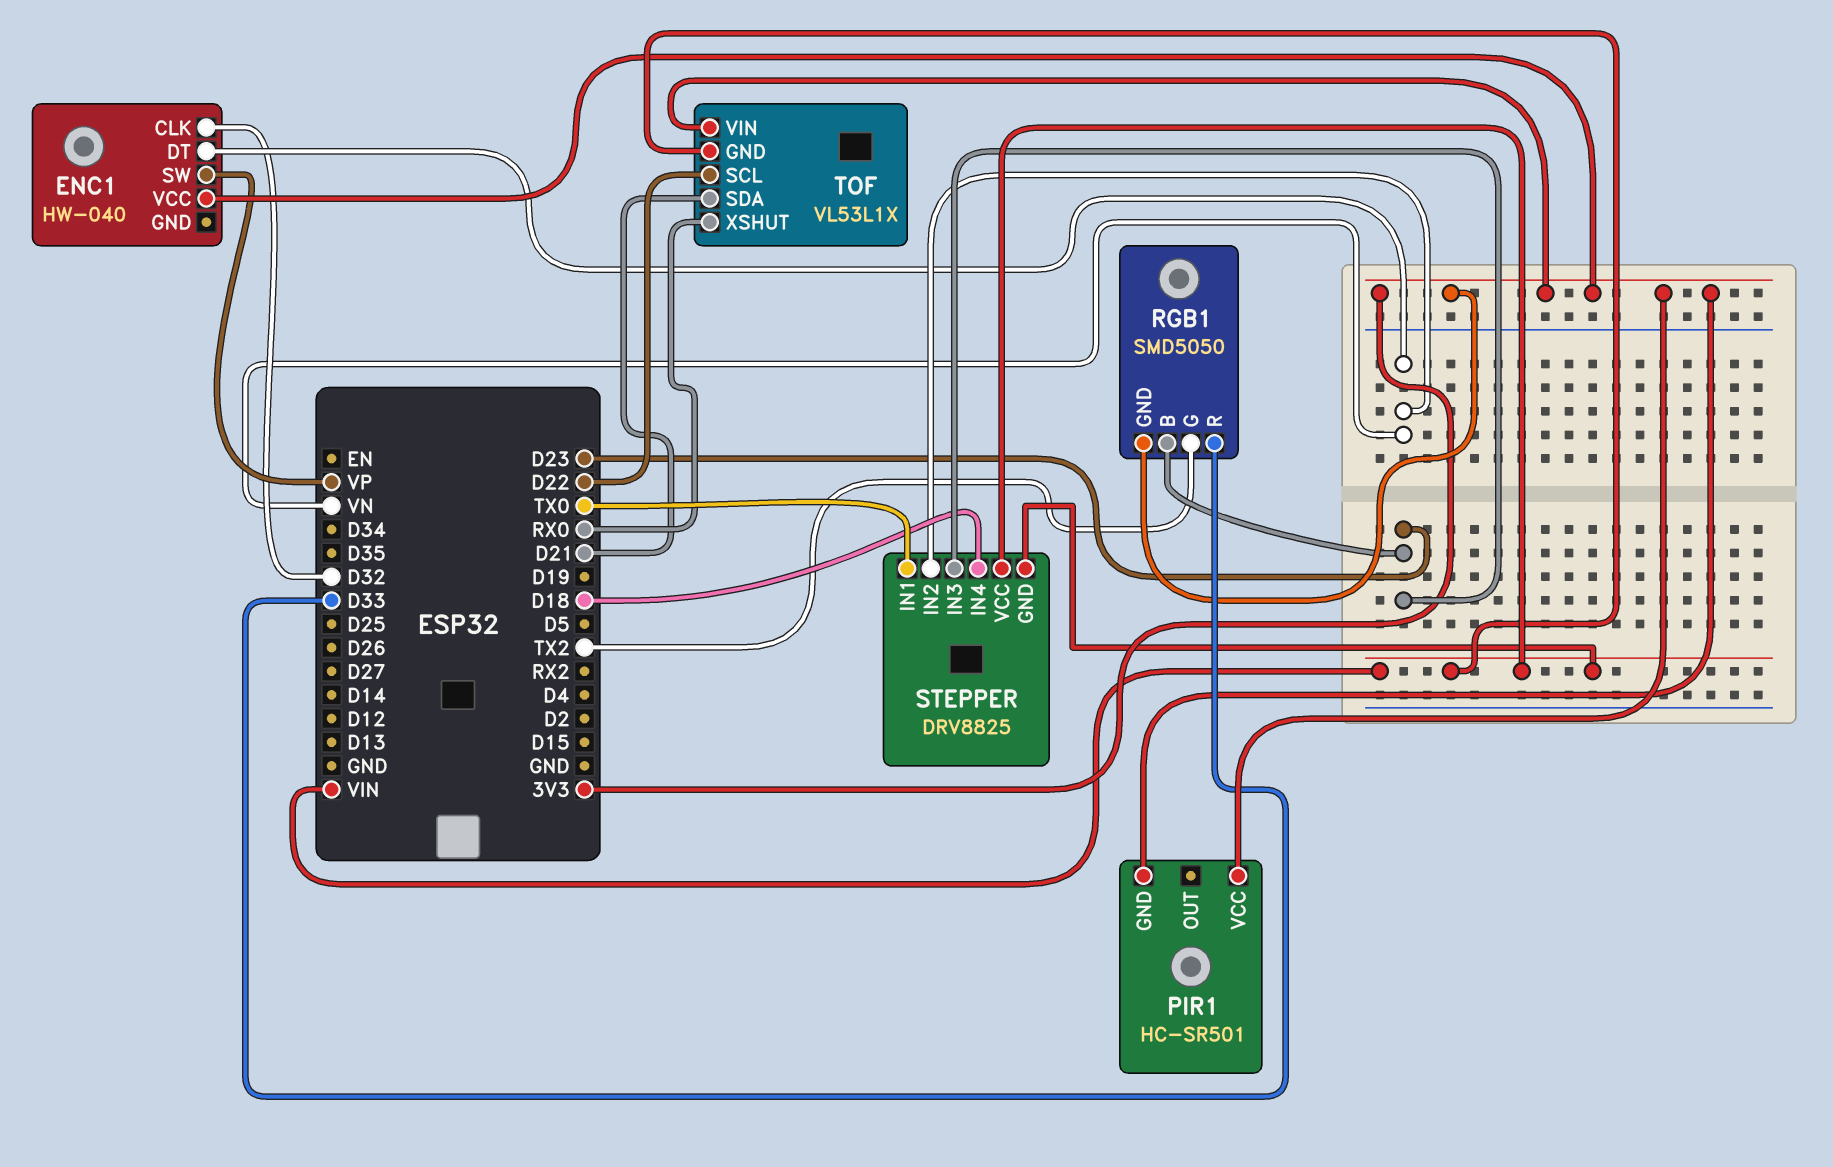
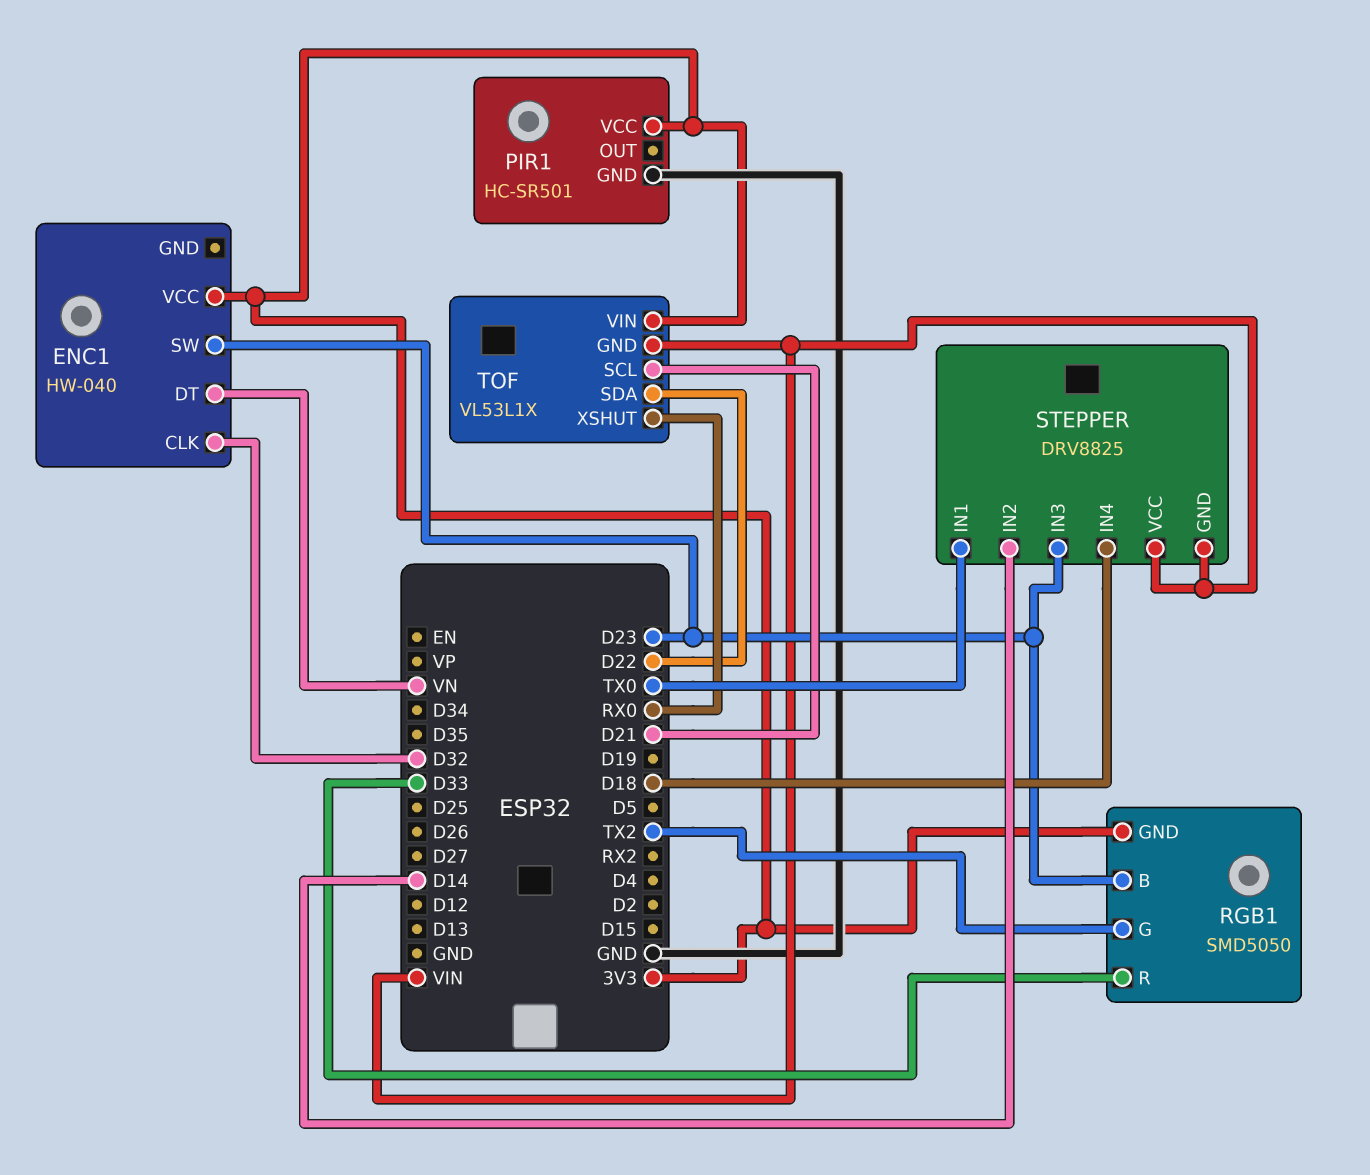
ENC1 pin SW: VP -> D23
PIR1 pin GND: 3V3 -> GND
STEPPER pin IN2: VN -> D14
TOF pin SCL: D22 -> D21
TOF pin SDA: D21 -> D22

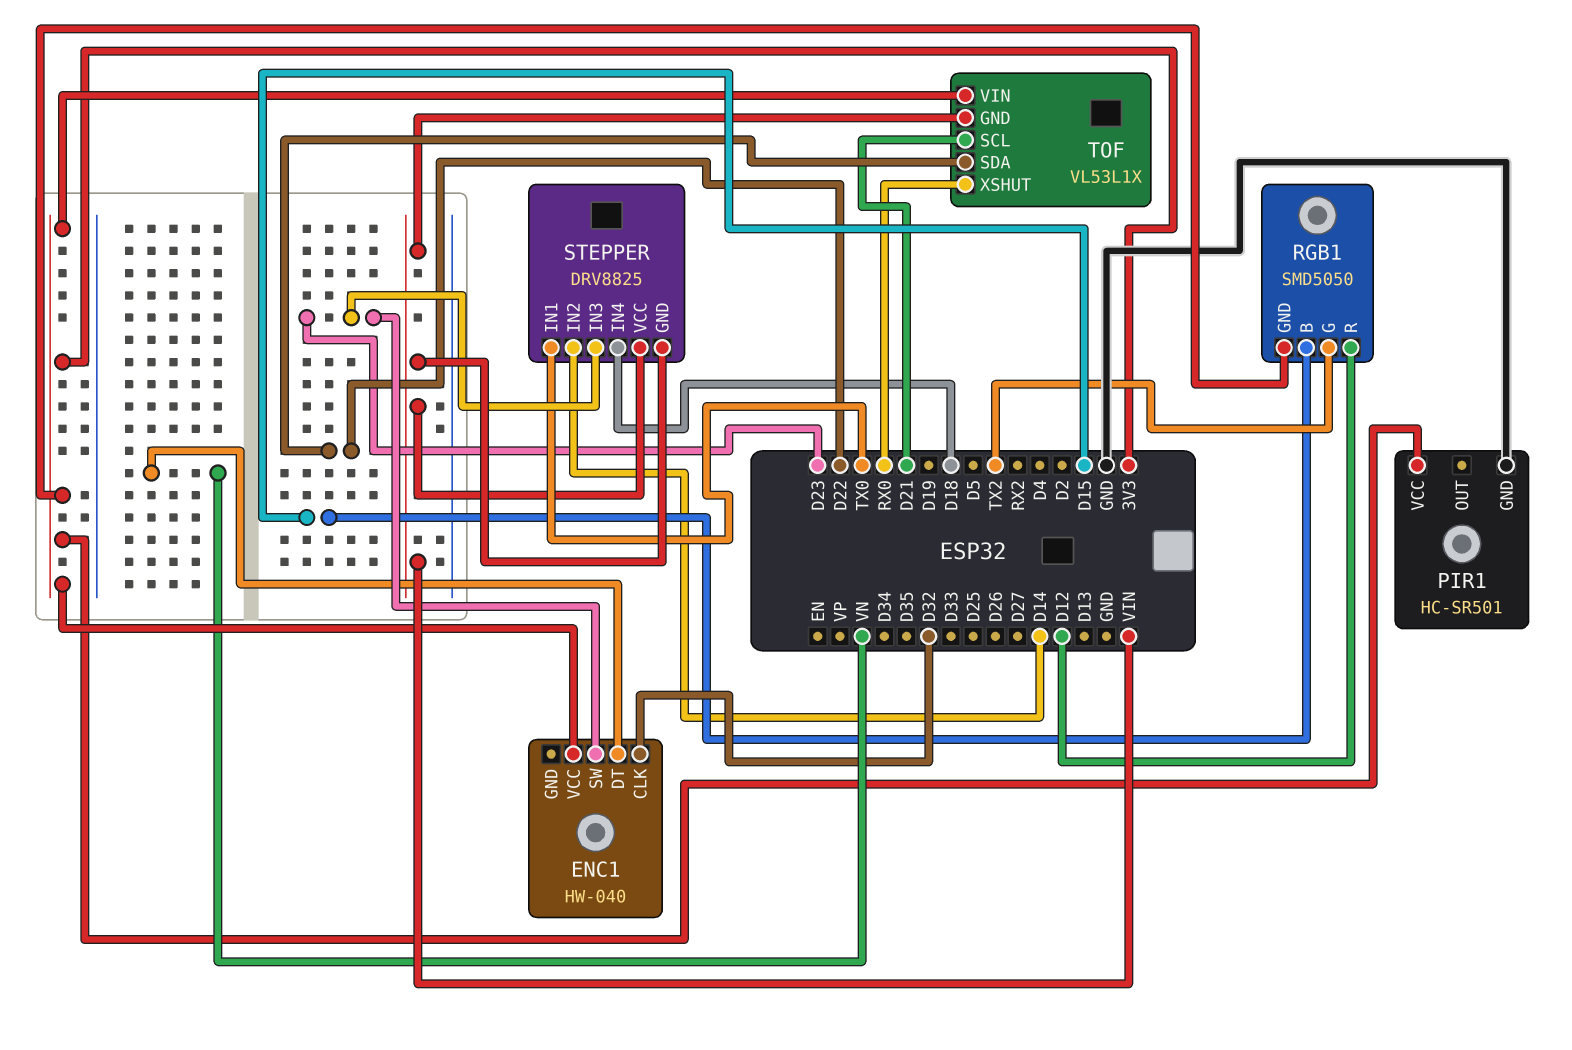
RGB1 pin B: D23 -> D15
RGB1 pin R: D33 -> D12

